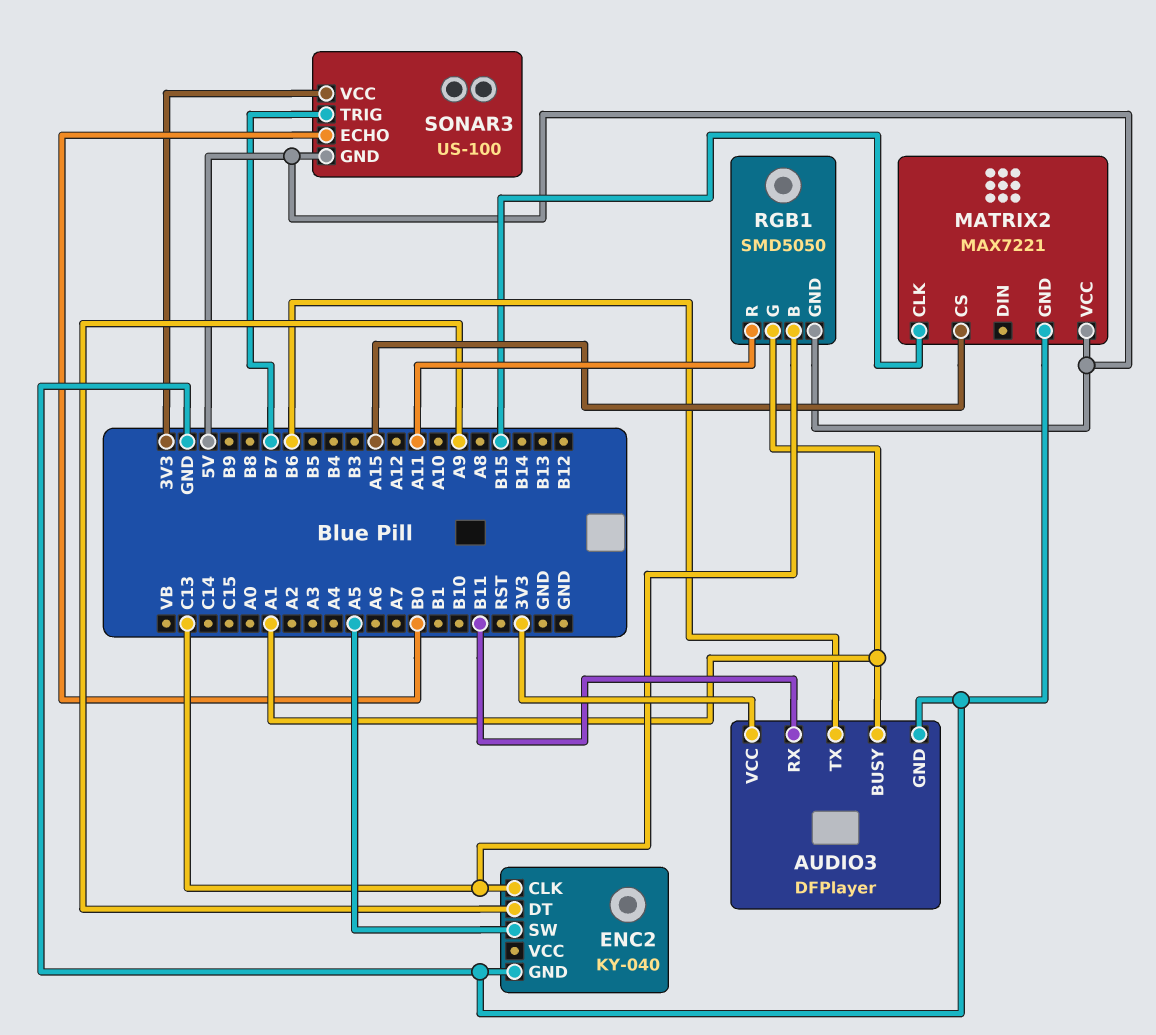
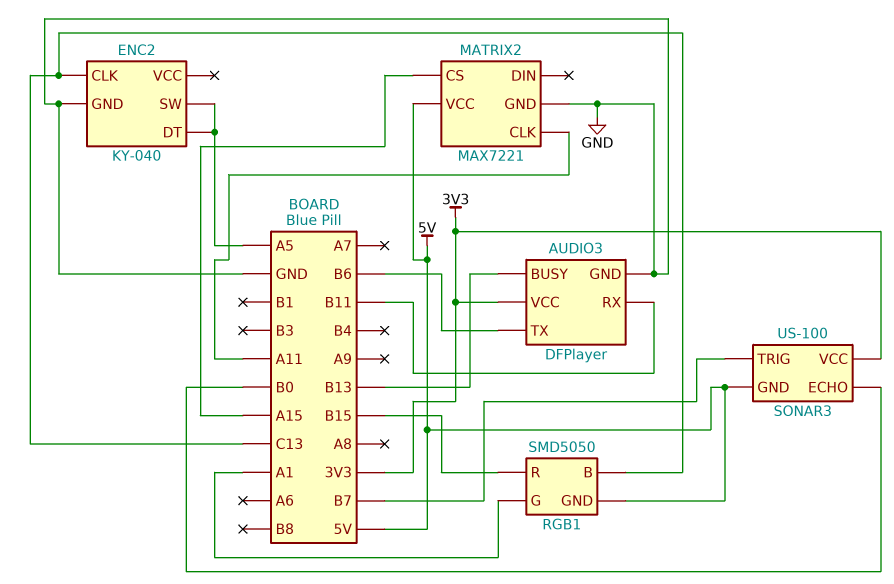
AUDIO3 pin BUSY: A1 -> B13
ENC2 pin DT: A9 -> A5
MATRIX2 pin CLK: B15 -> A11
RGB1 pin R: A11 -> B15

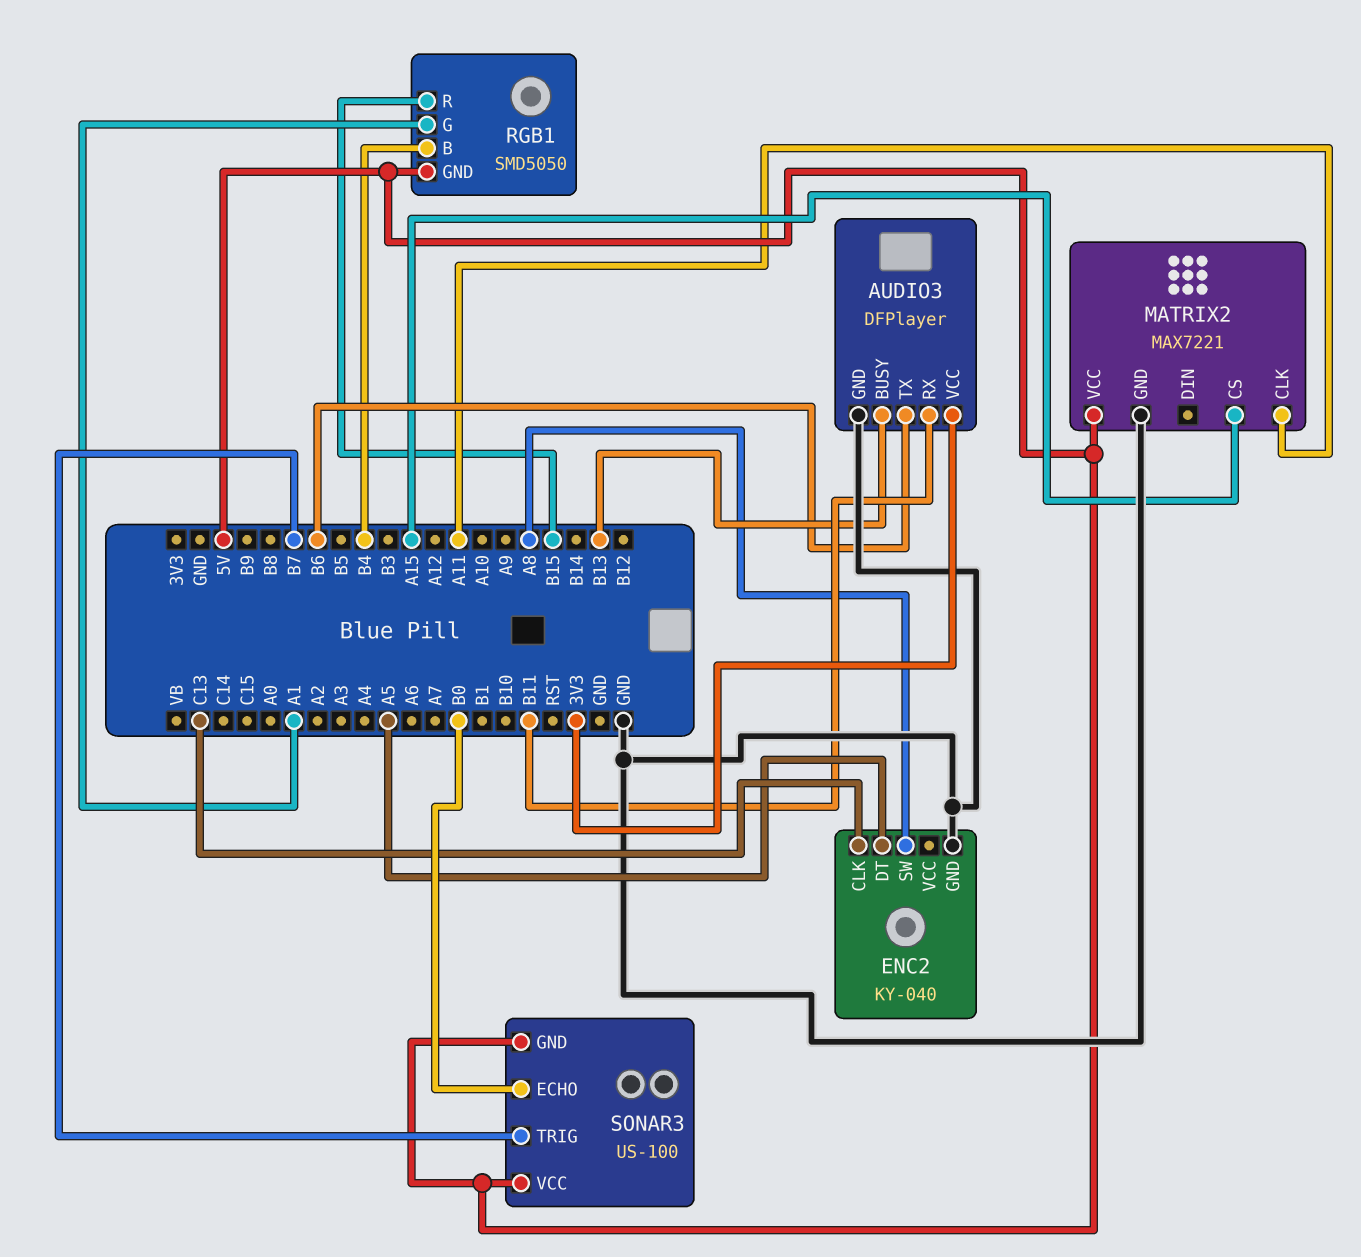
ENC2 pin SW: A5 -> A8
RGB1 pin B: C13 -> B4
SONAR3 pin VCC: 3V3 -> 5V

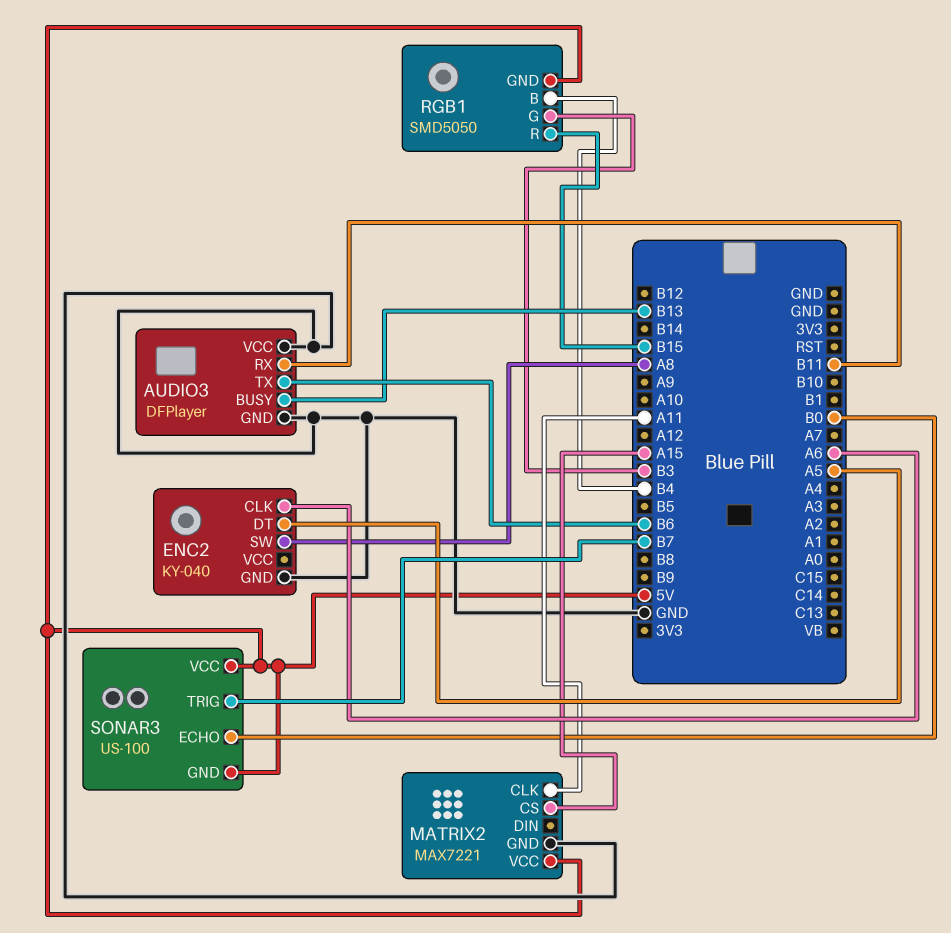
AUDIO3 pin VCC: 3V3 -> GND
ENC2 pin CLK: C13 -> A6
RGB1 pin G: A1 -> B3

